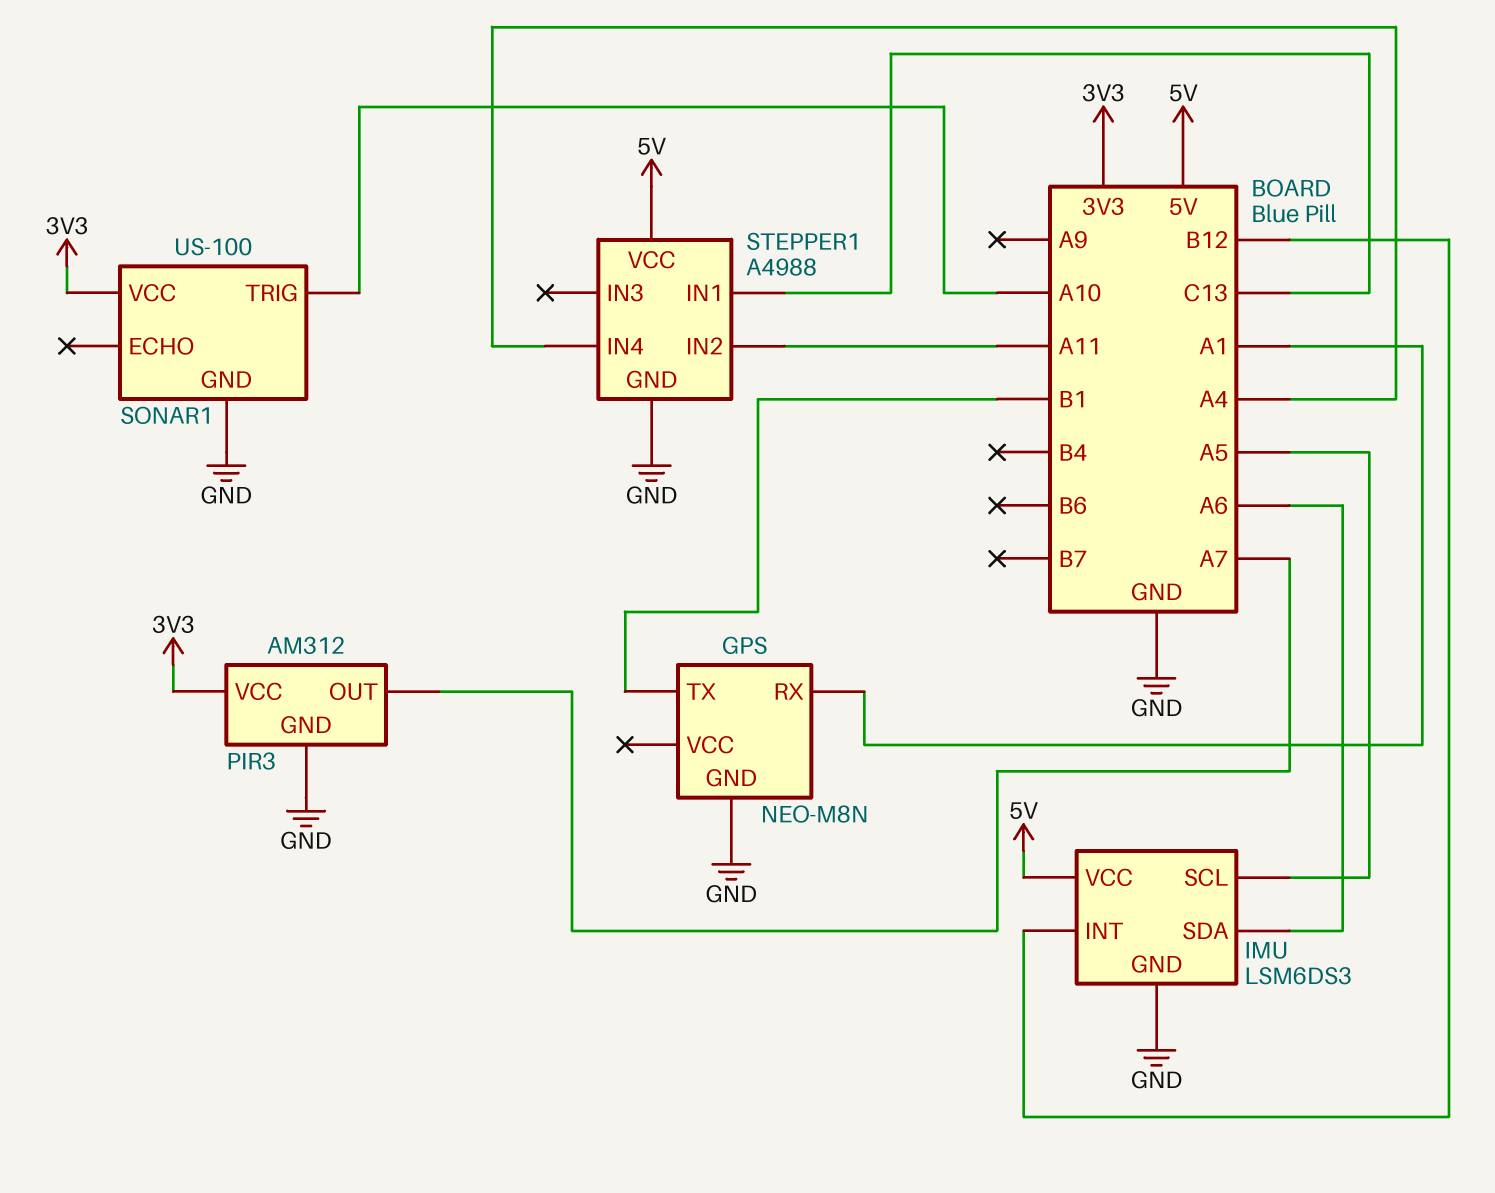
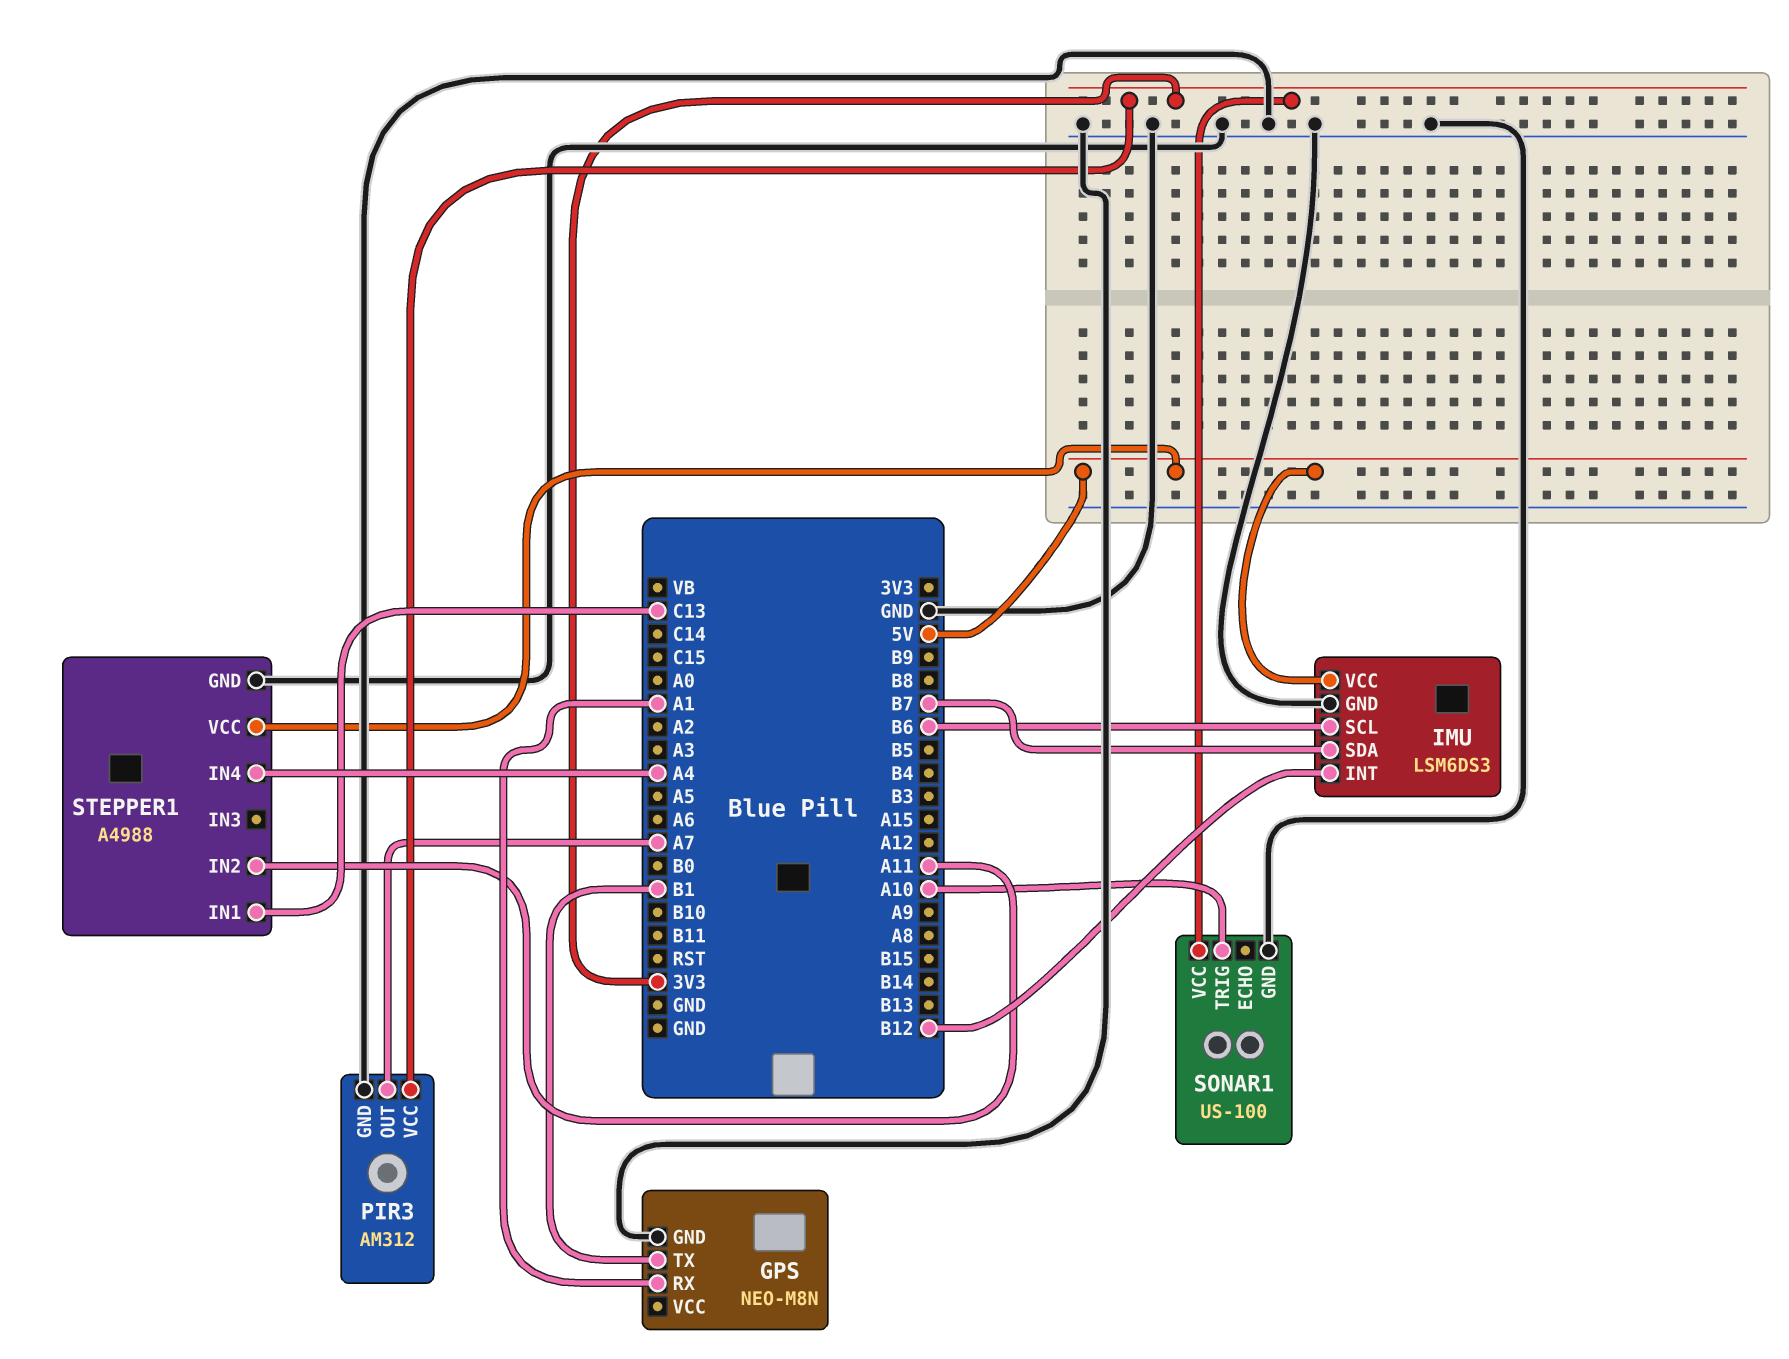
IMU pin SCL: A5 -> B6
IMU pin SDA: A6 -> B7

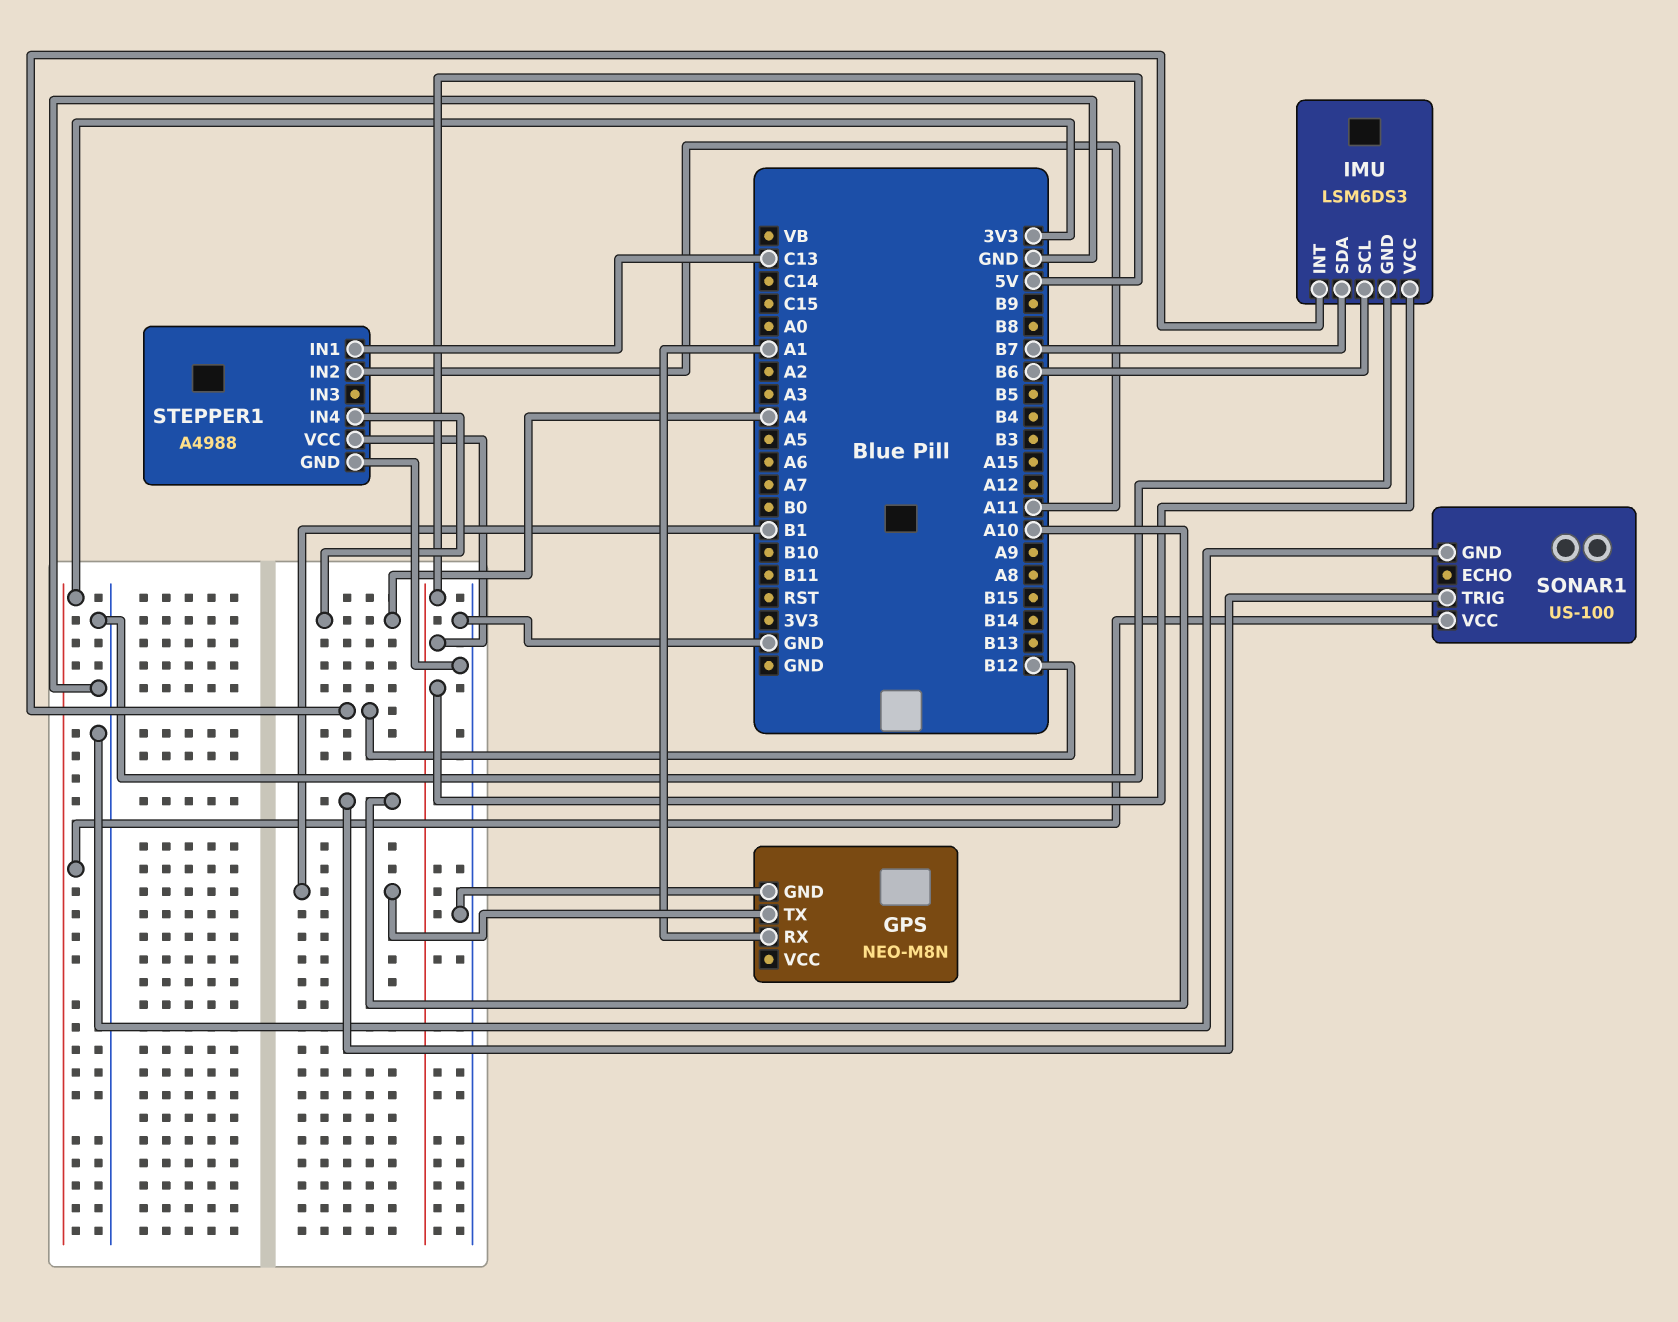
PIR3: AM312 -> none
PIR3 pin GND: GND -> none
PIR3 pin OUT: A7 -> none
PIR3 pin VCC: 3V3 -> none

